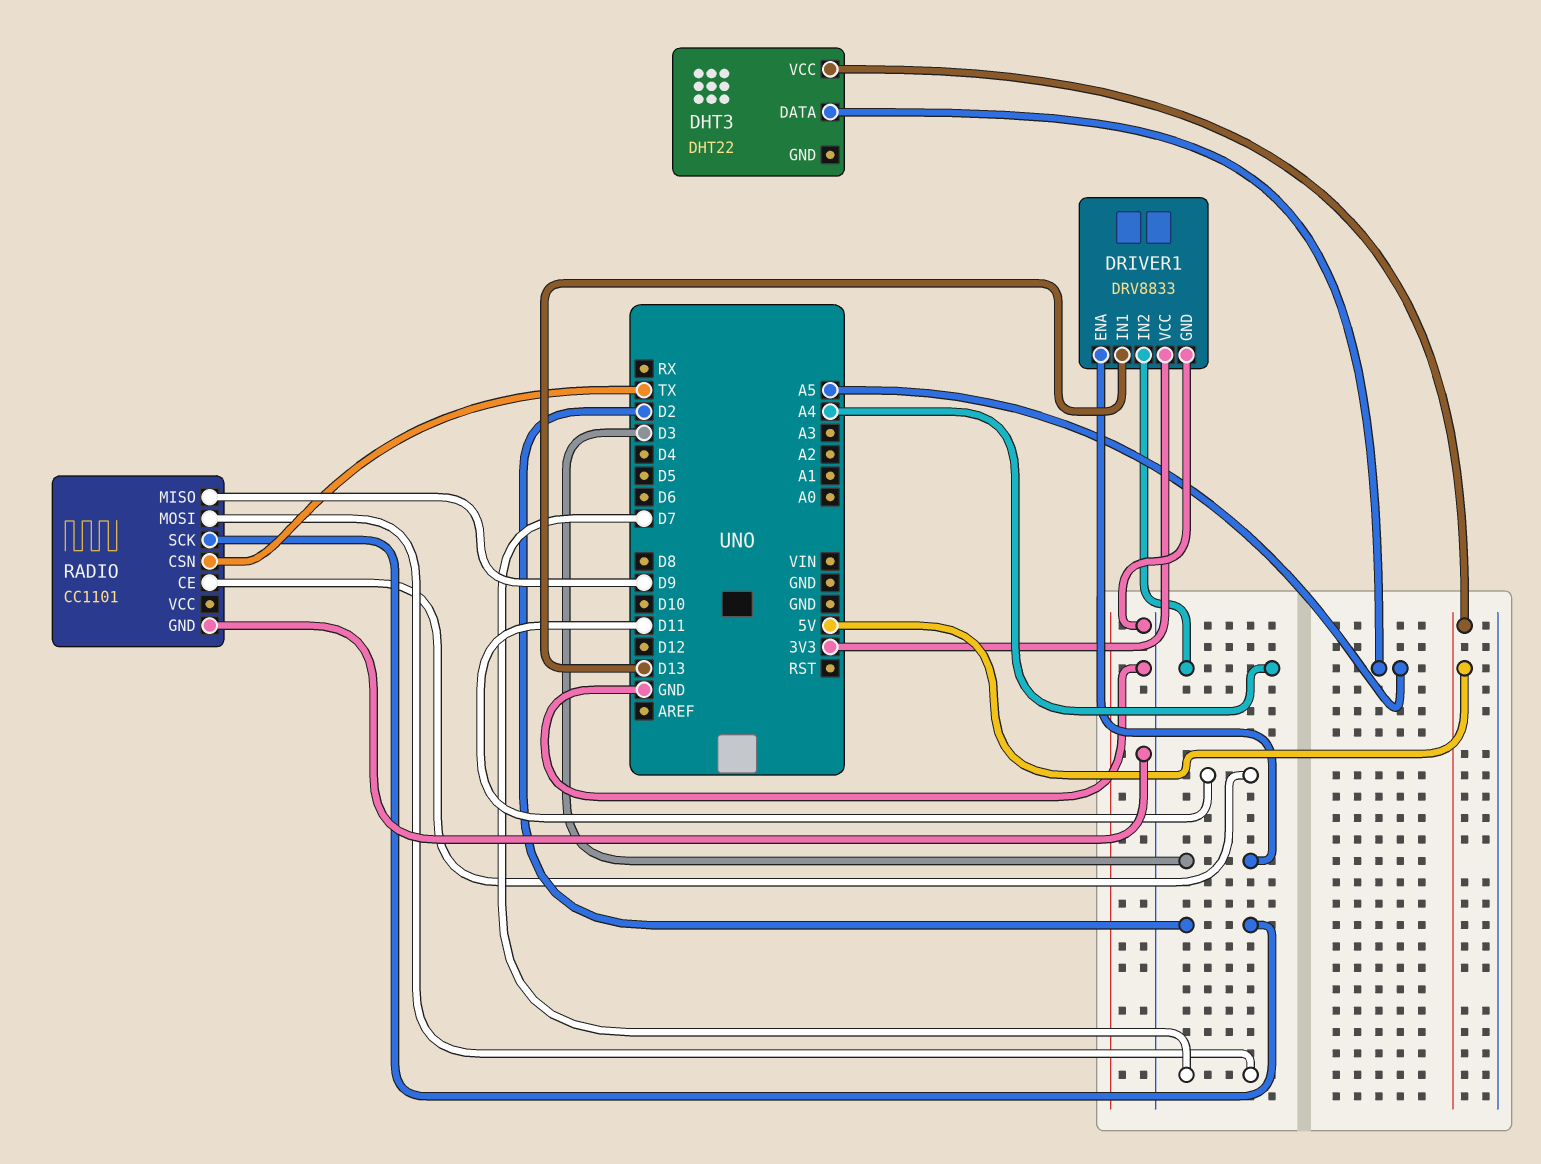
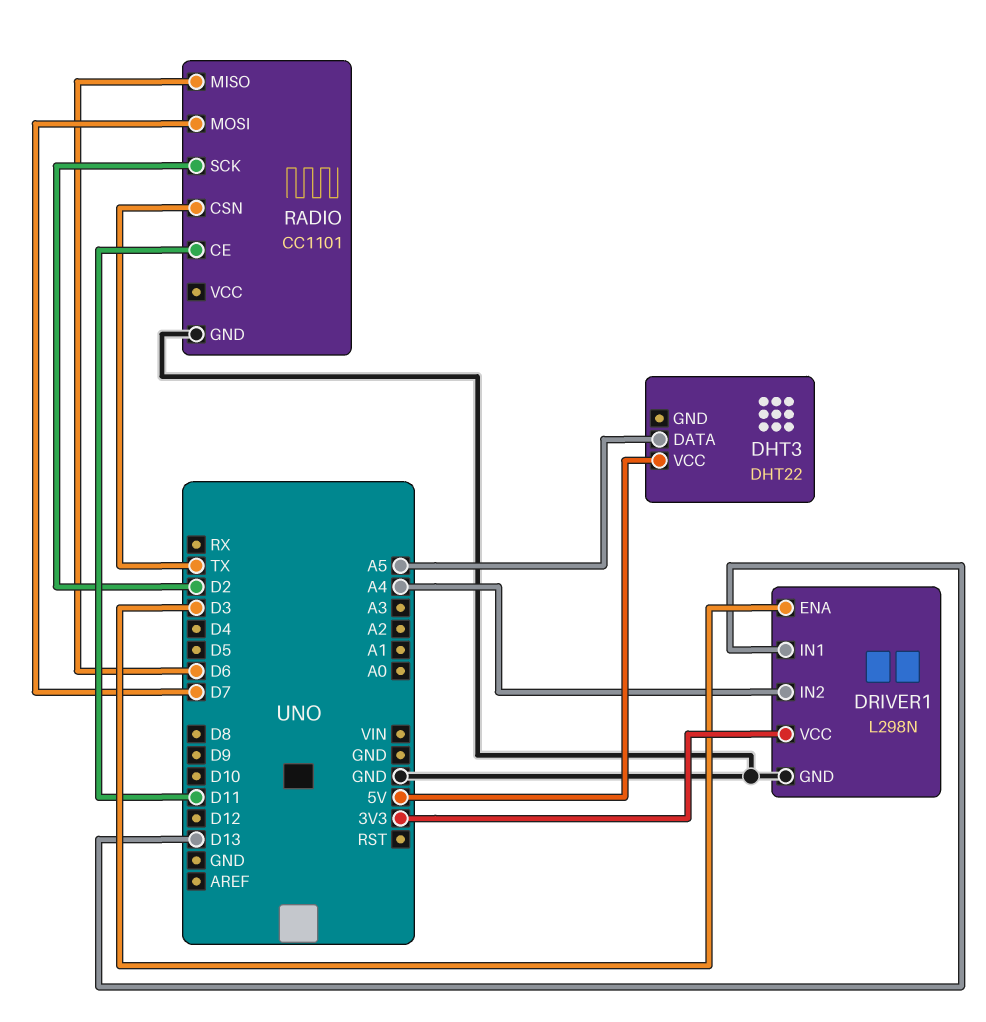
DRIVER1: DRV8833 -> L298N
RADIO pin MISO: D9 -> D6

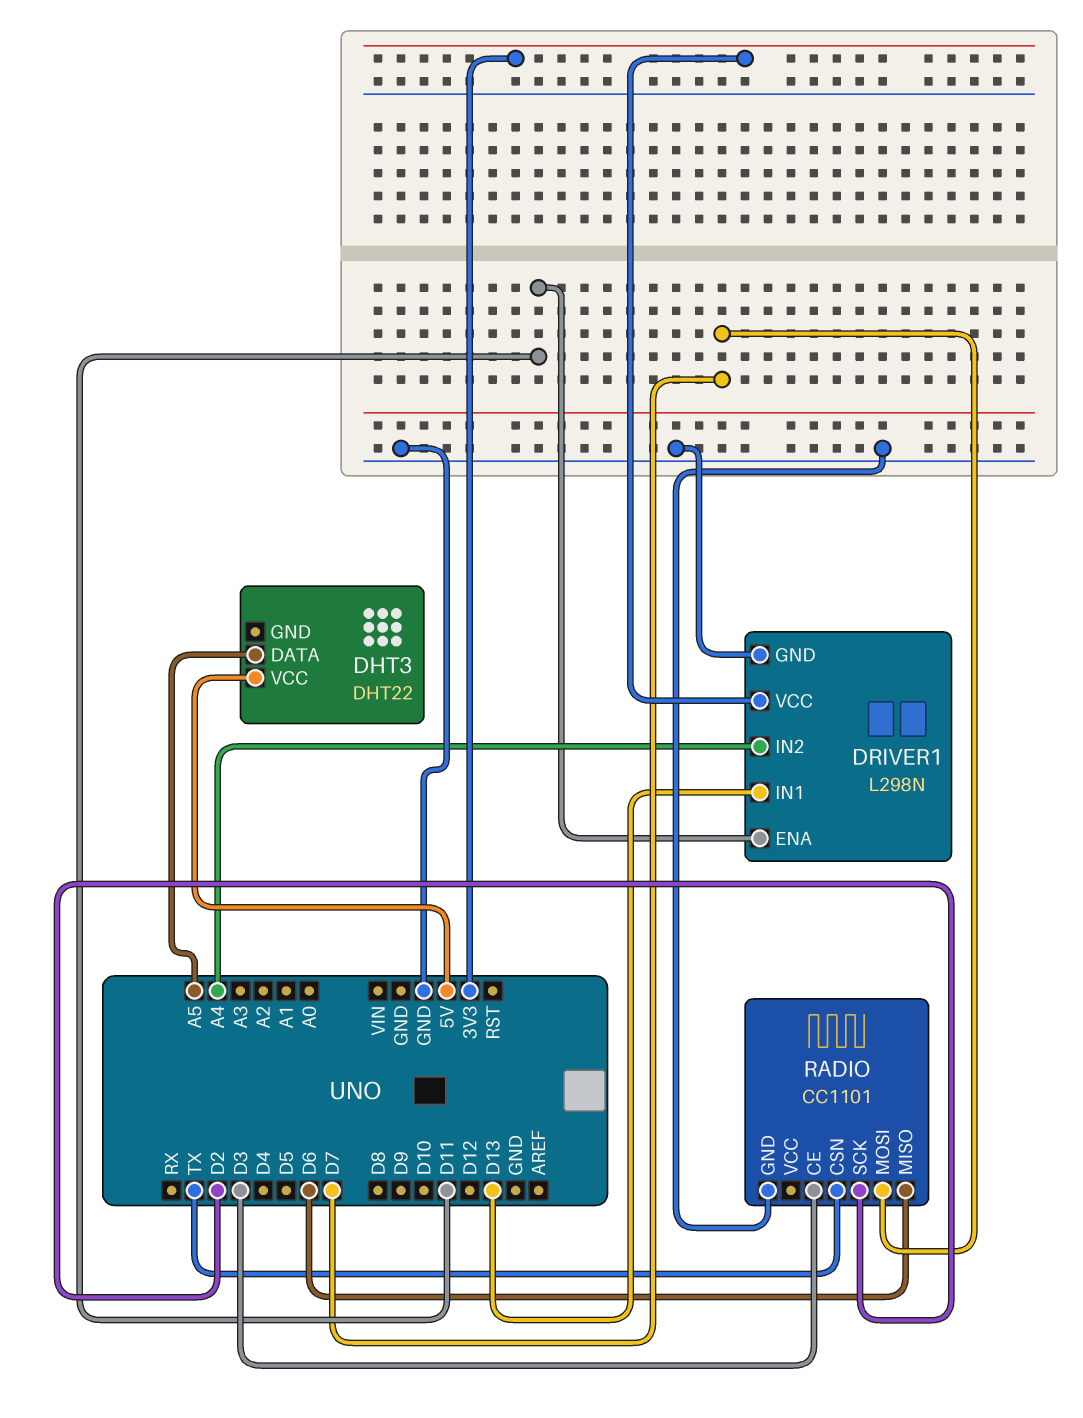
DRIVER1 pin ENA: D3 -> D11
RADIO pin CE: D11 -> D3

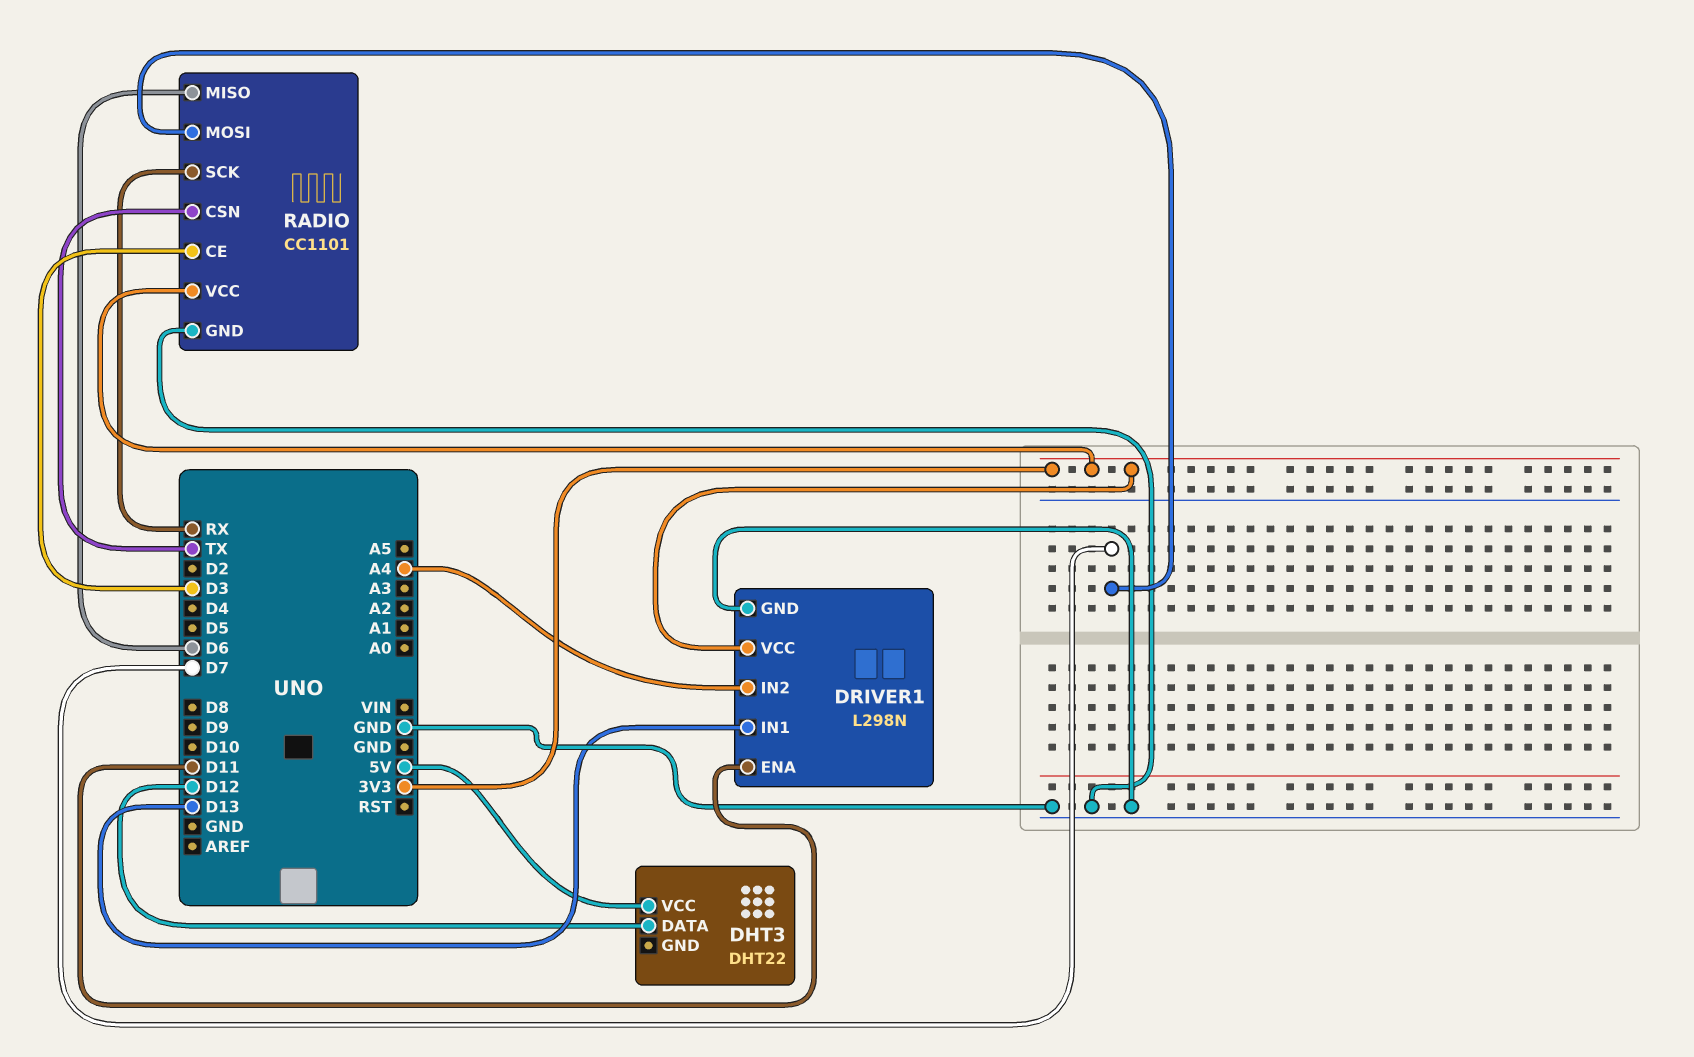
DHT3 pin DATA: A5 -> D12
RADIO pin SCK: D2 -> RX
RADIO pin VCC: none -> 3V3

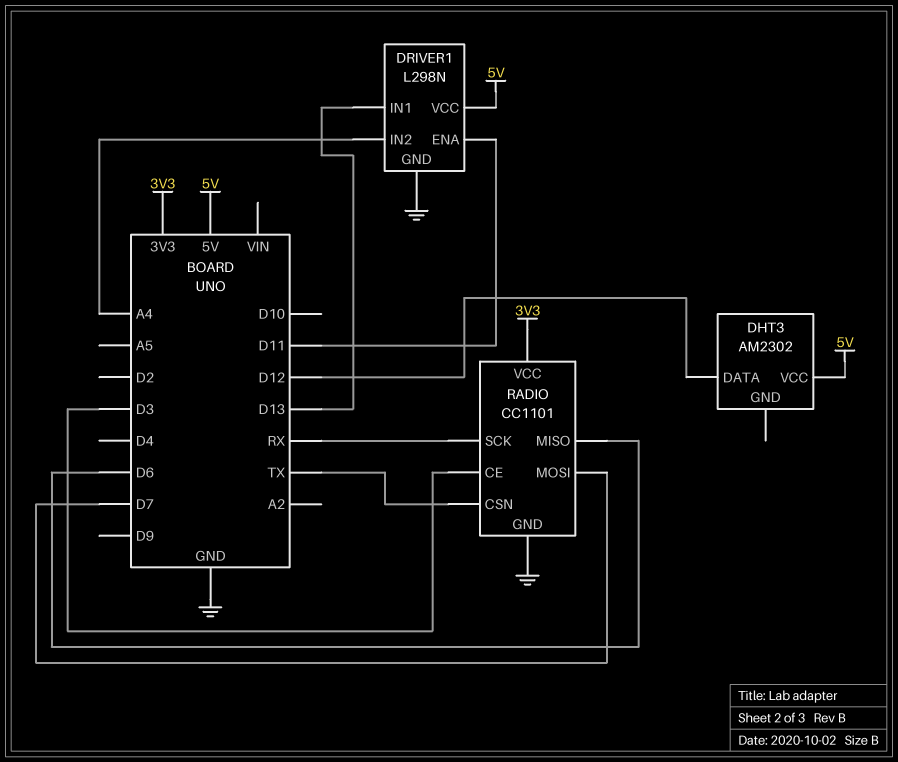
DHT3: DHT22 -> AM2302
DRIVER1 pin VCC: 3V3 -> 5V

